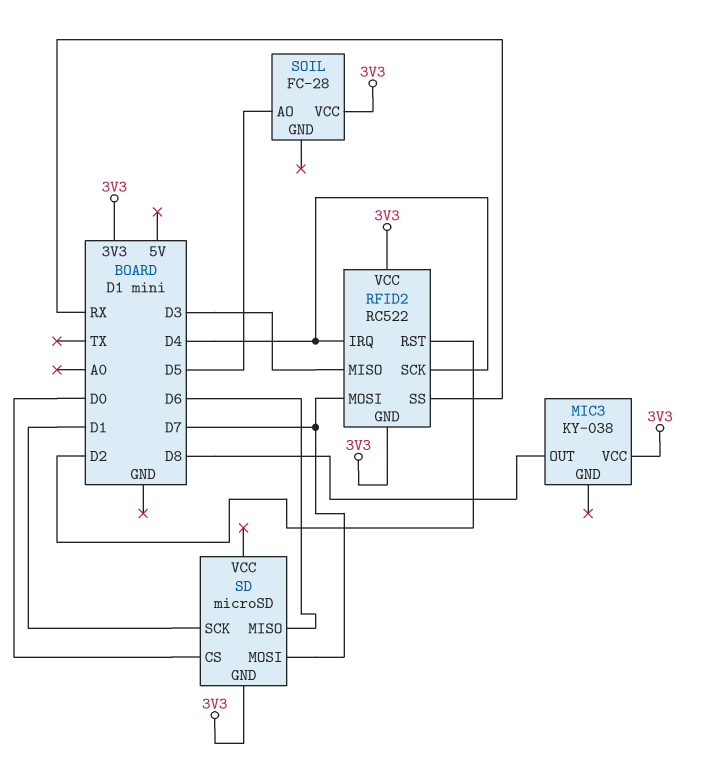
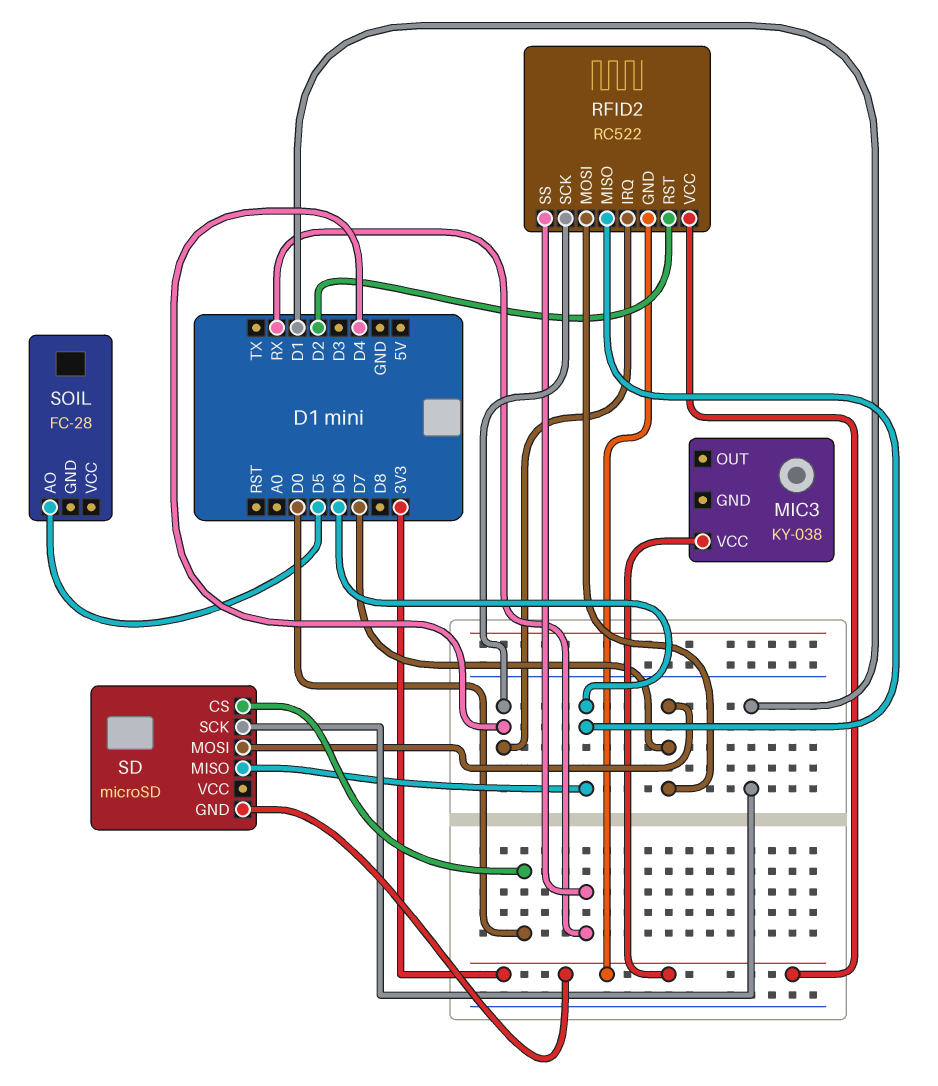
MIC3 pin OUT: D8 -> none
RFID2 pin MISO: D3 -> D6
SOIL pin VCC: 3V3 -> none

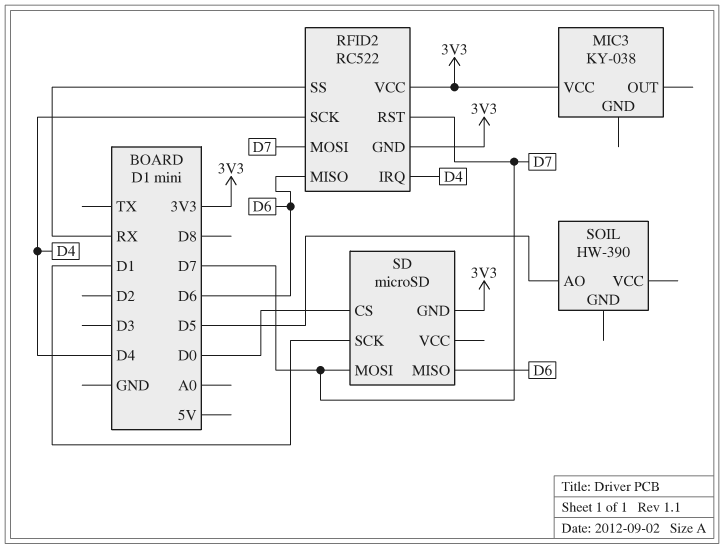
RFID2 pin RST: D2 -> D7
SOIL: FC-28 -> HW-390

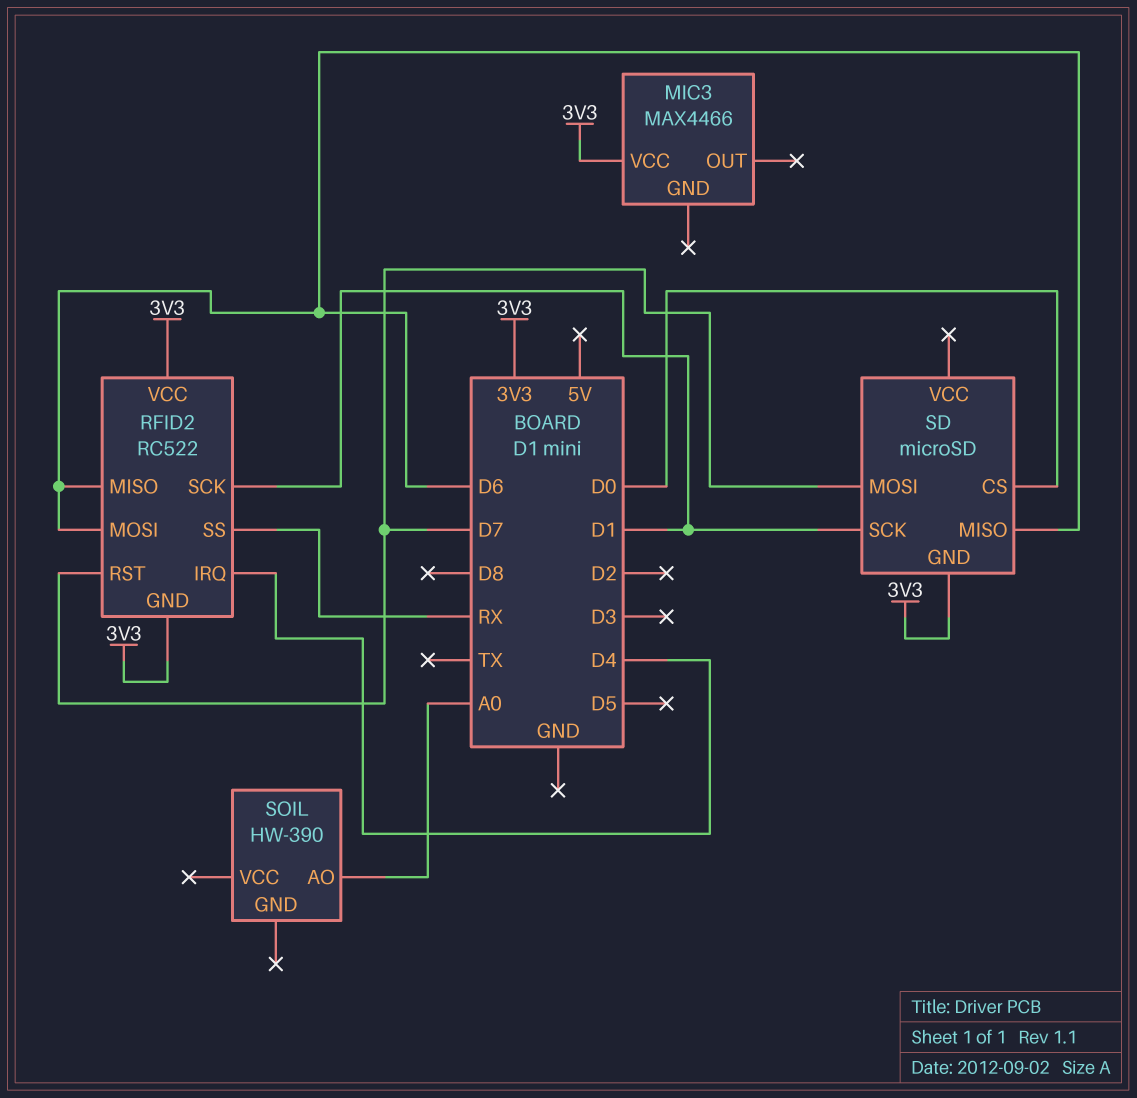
MIC3: KY-038 -> MAX4466
RFID2 pin MOSI: D7 -> D6
RFID2 pin SCK: D4 -> D1
SOIL pin AO: D5 -> A0

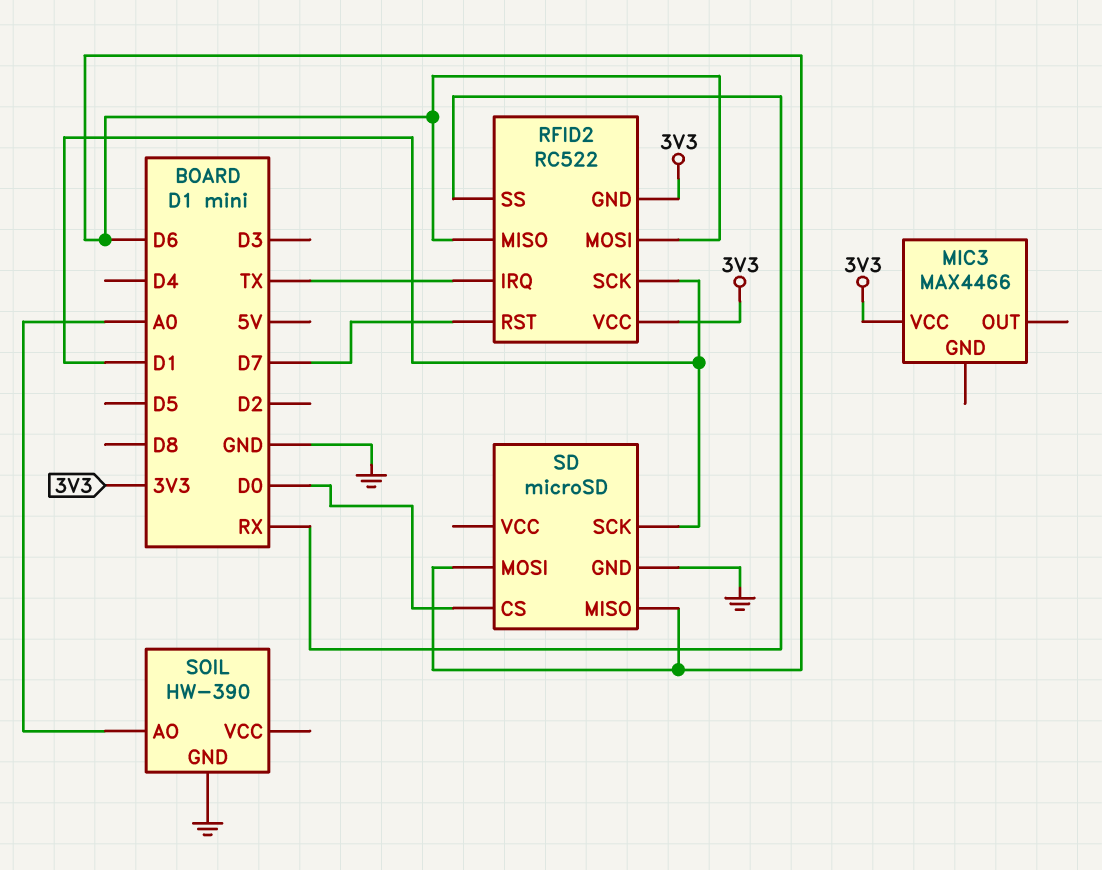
RFID2 pin IRQ: D4 -> TX
SD pin GND: 3V3 -> GND
SD pin MOSI: D7 -> D6
SOIL pin GND: none -> GND

